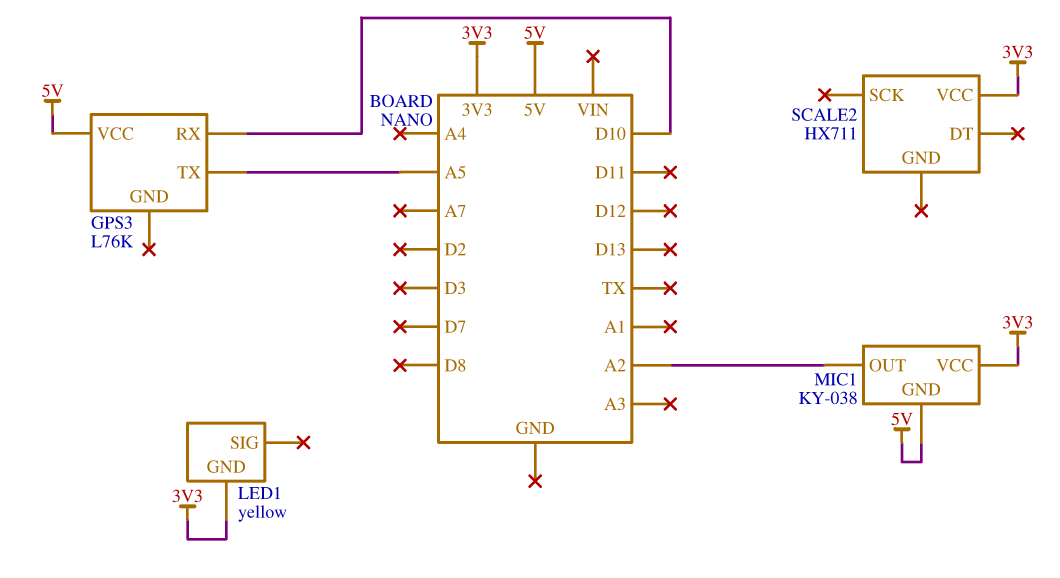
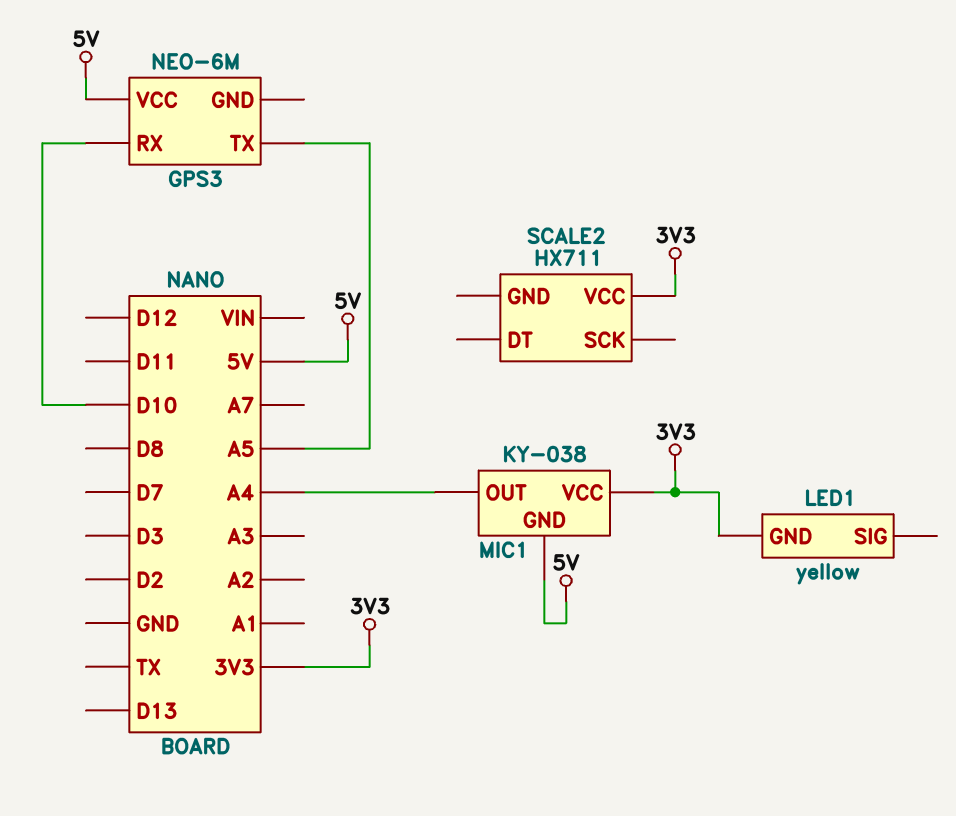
GPS3: L76K -> NEO-6M
MIC1 pin OUT: A2 -> A4

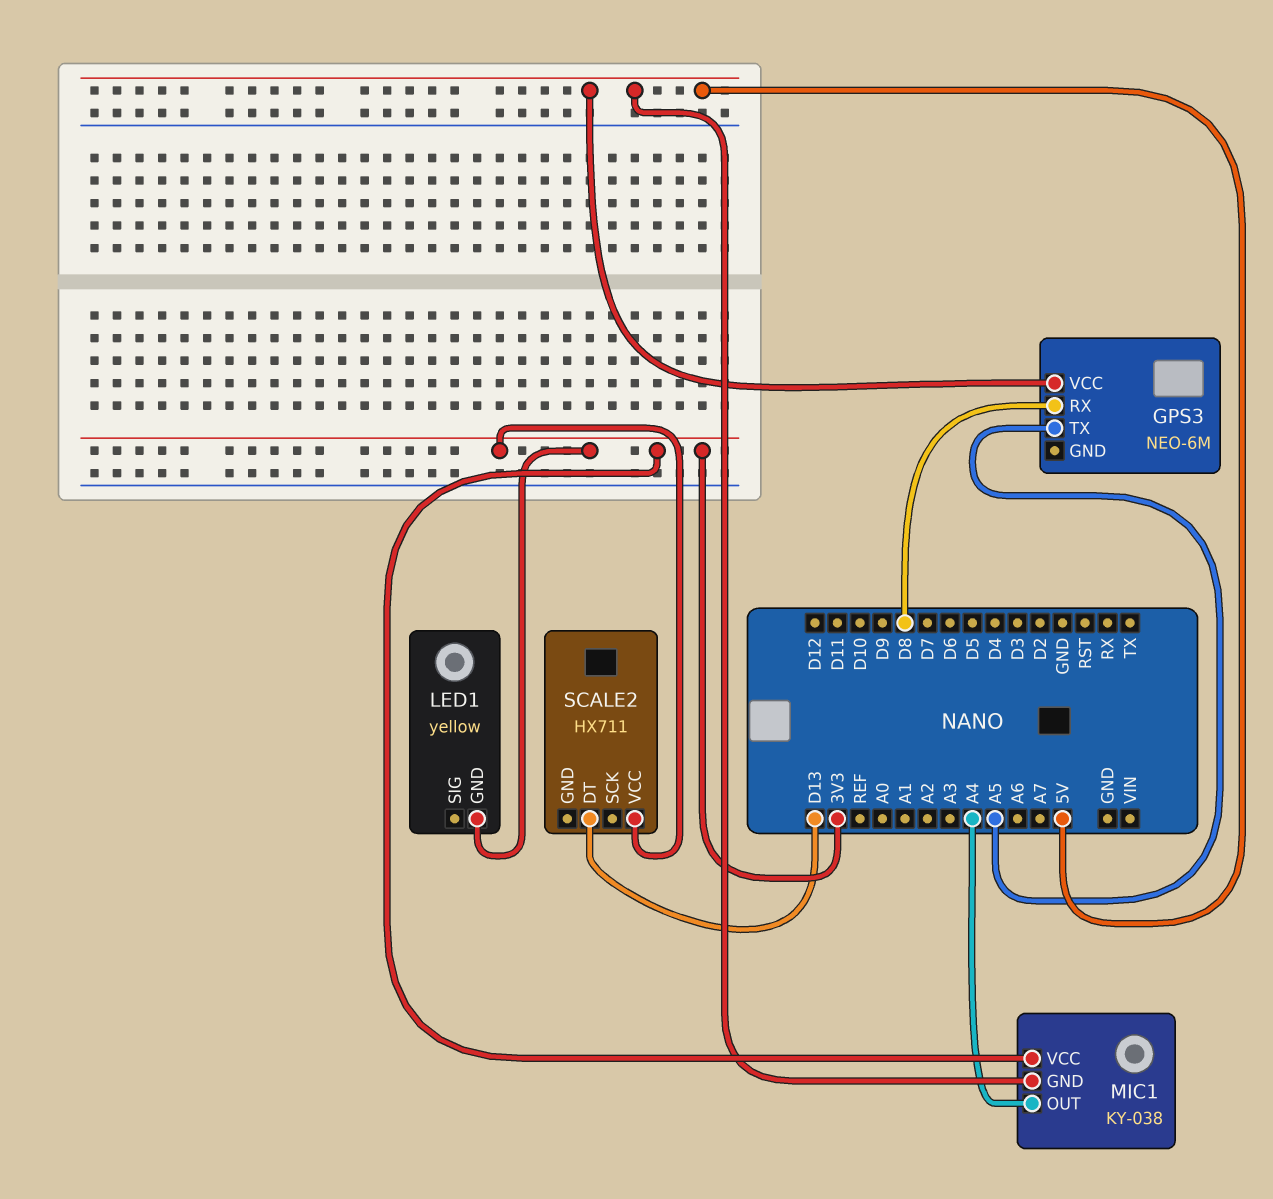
GPS3 pin RX: D10 -> D8
SCALE2 pin DT: none -> D13

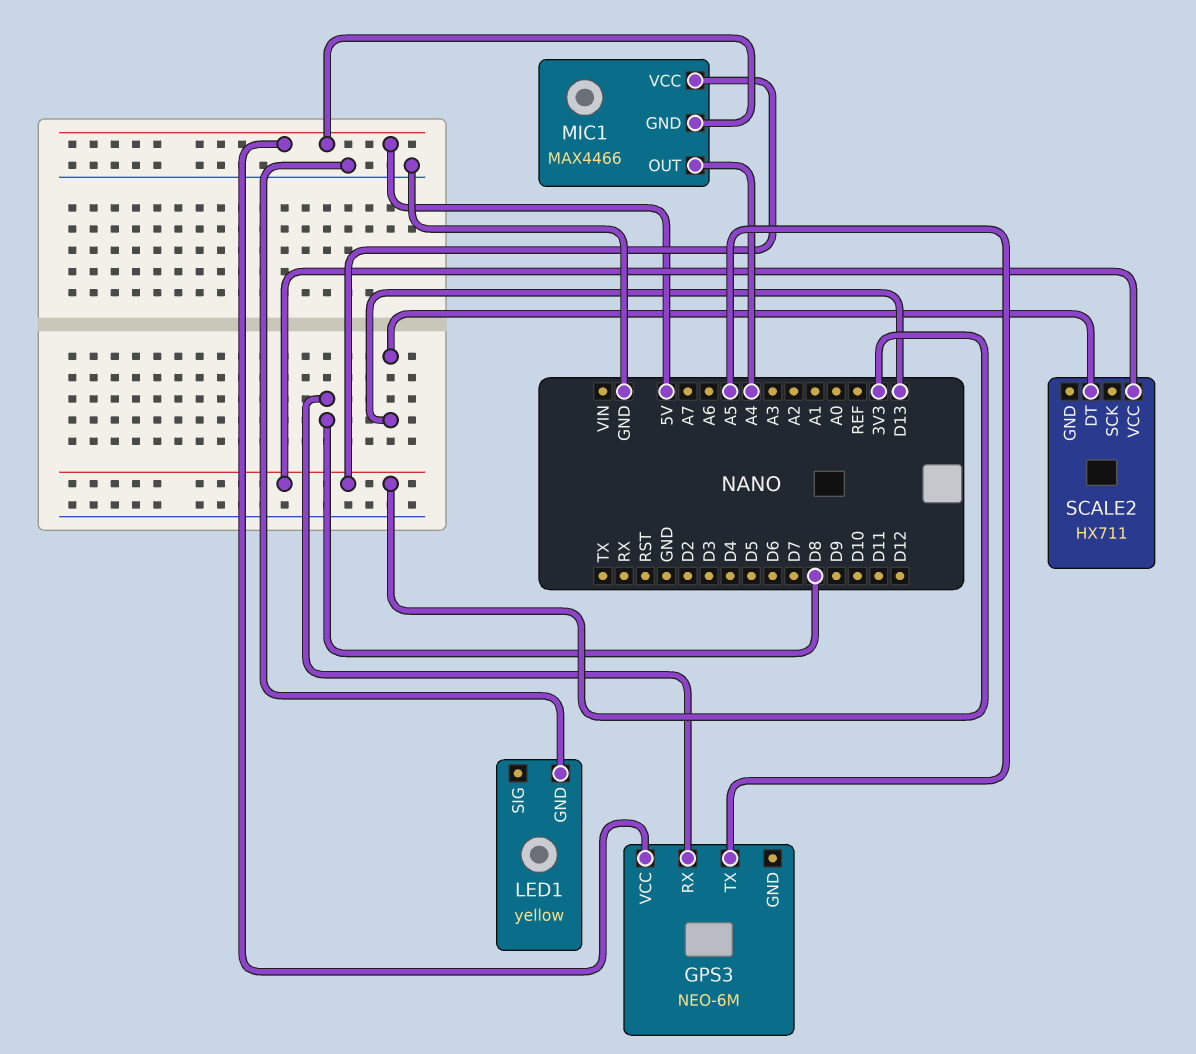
LED1 pin GND: 3V3 -> GND
MIC1: KY-038 -> MAX4466

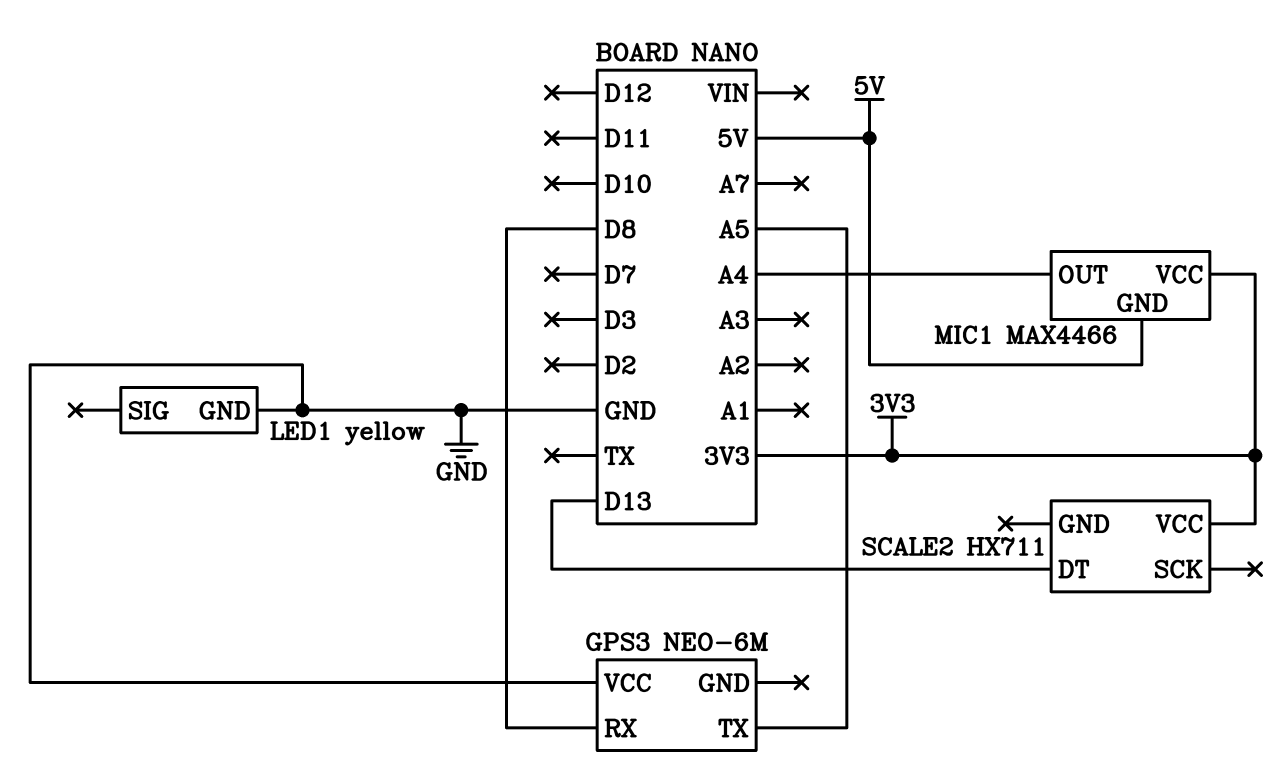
GPS3 pin VCC: 5V -> GND

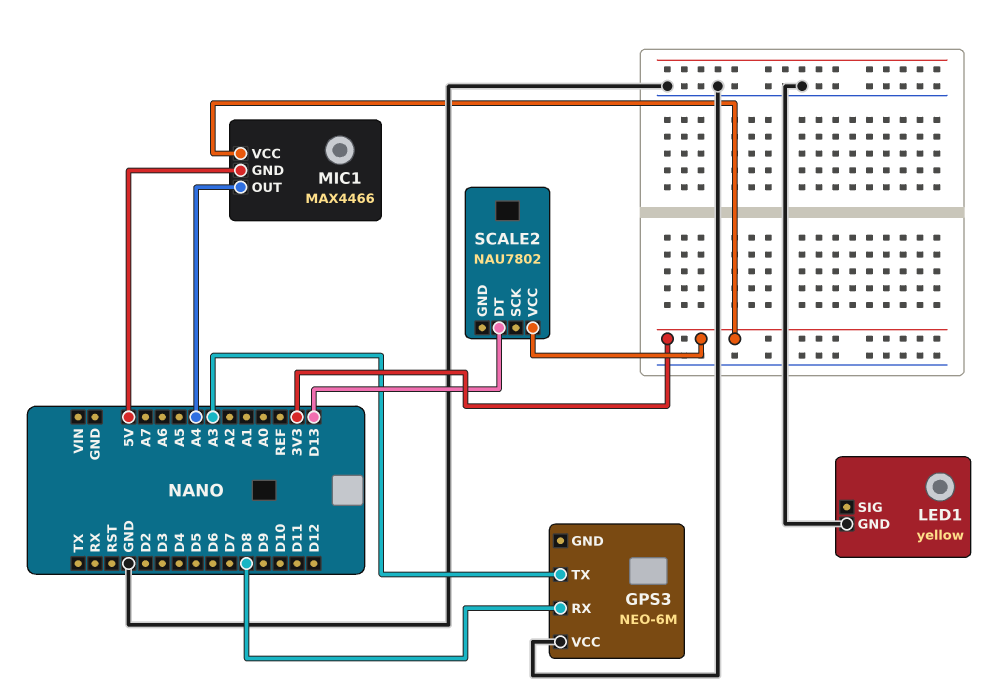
GPS3 pin TX: A5 -> A3
SCALE2: HX711 -> NAU7802

